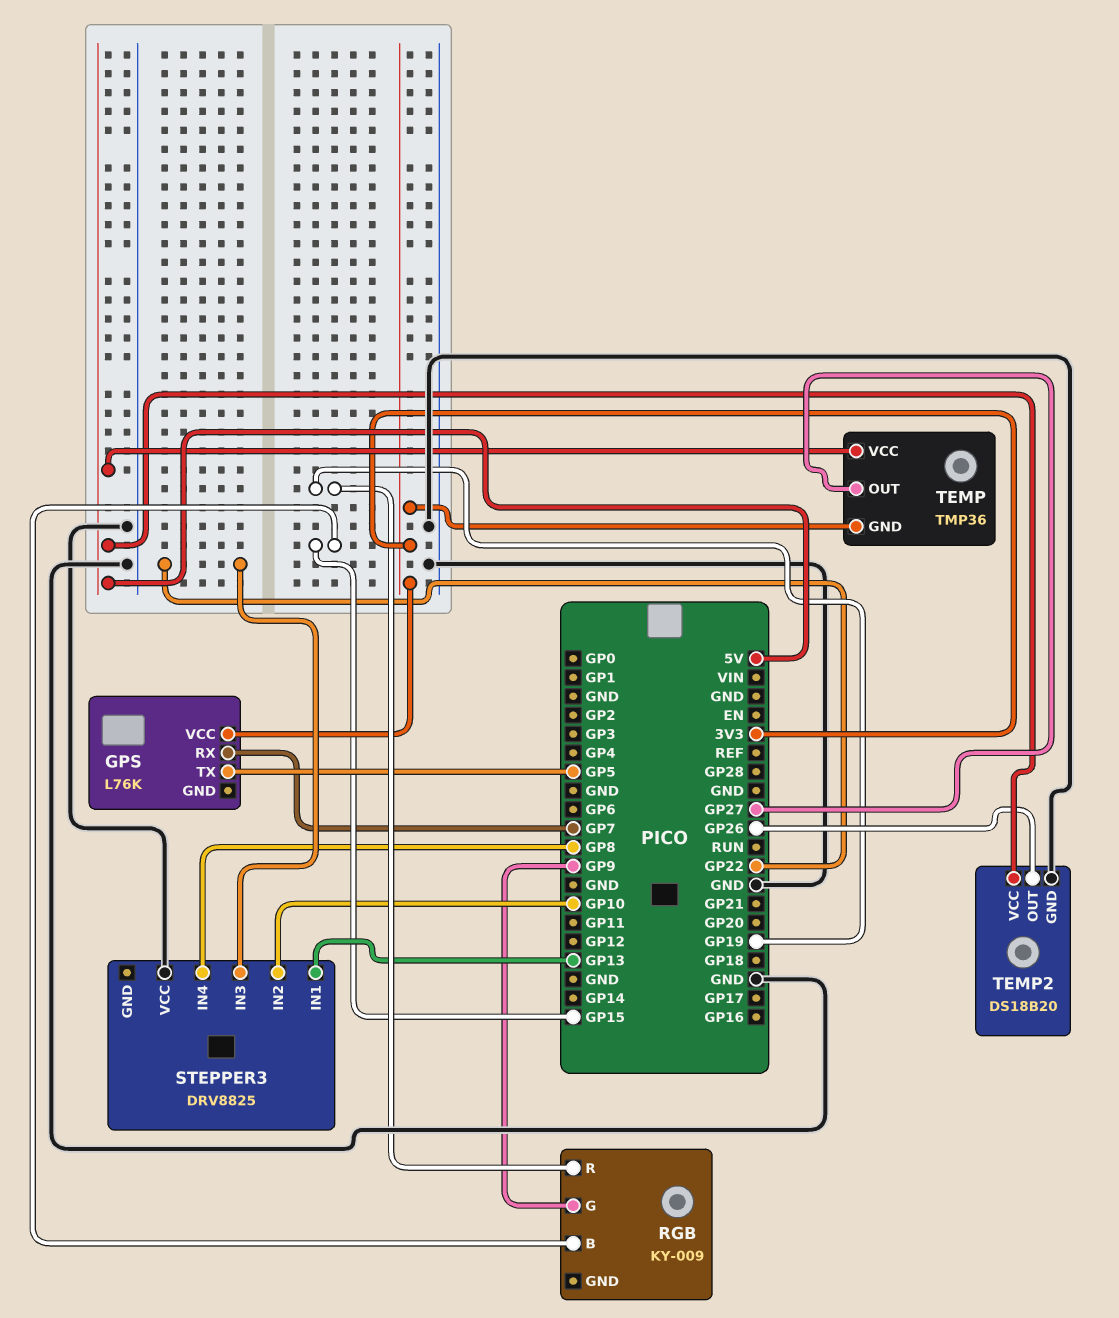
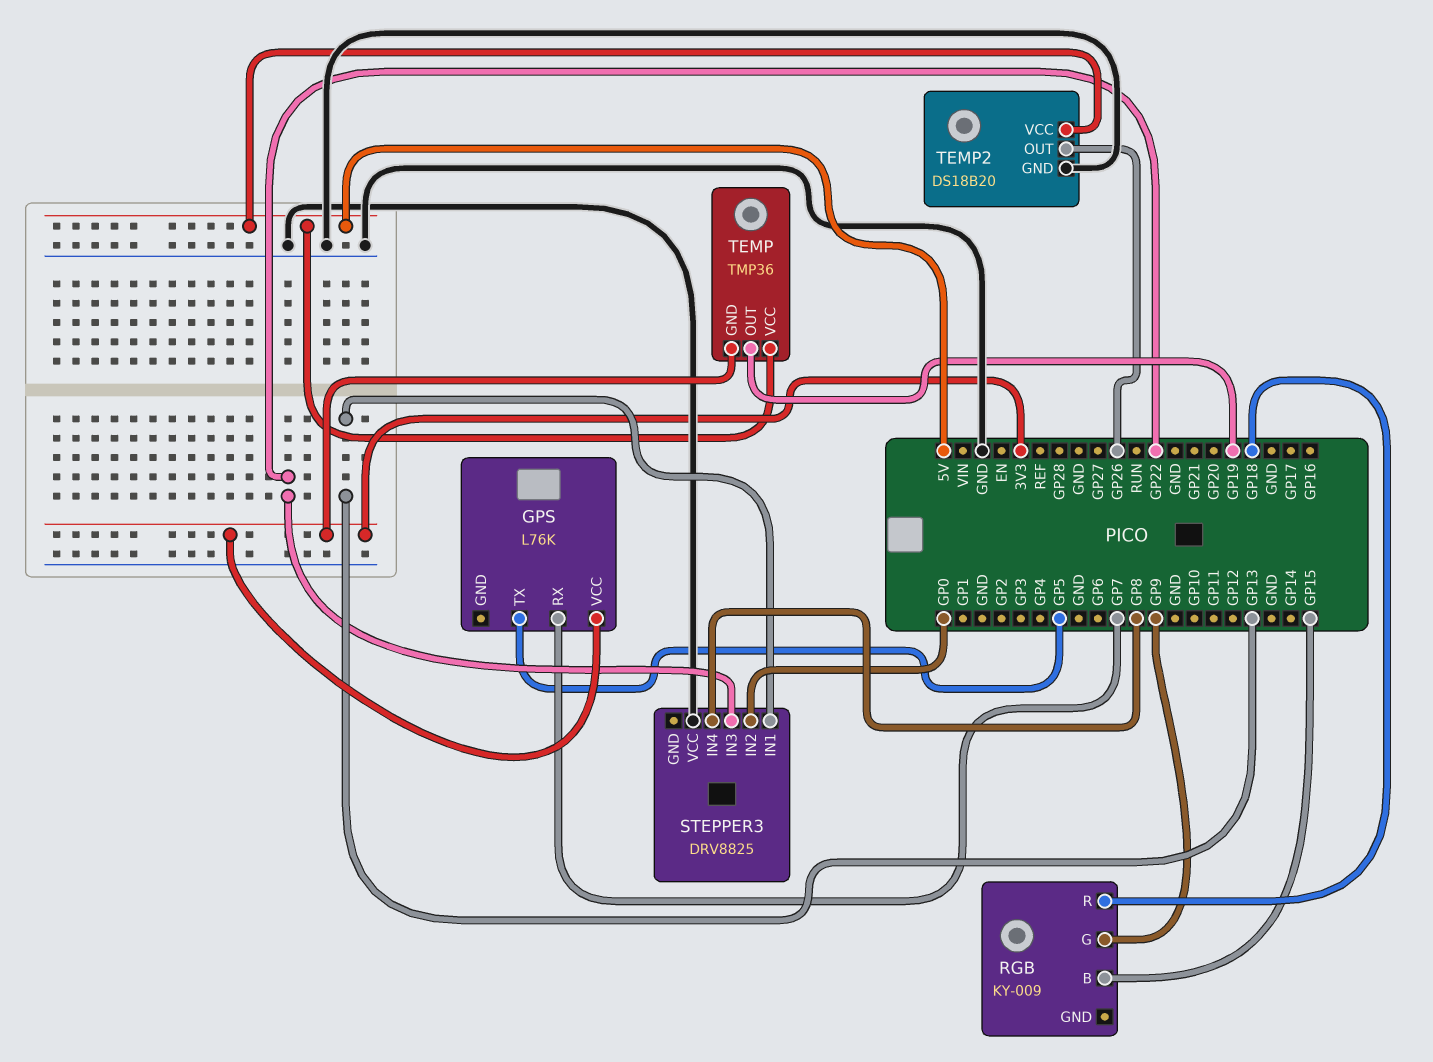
RGB pin R: GP19 -> GP18
STEPPER3 pin IN2: GP10 -> GP0
TEMP pin OUT: GP27 -> GP19

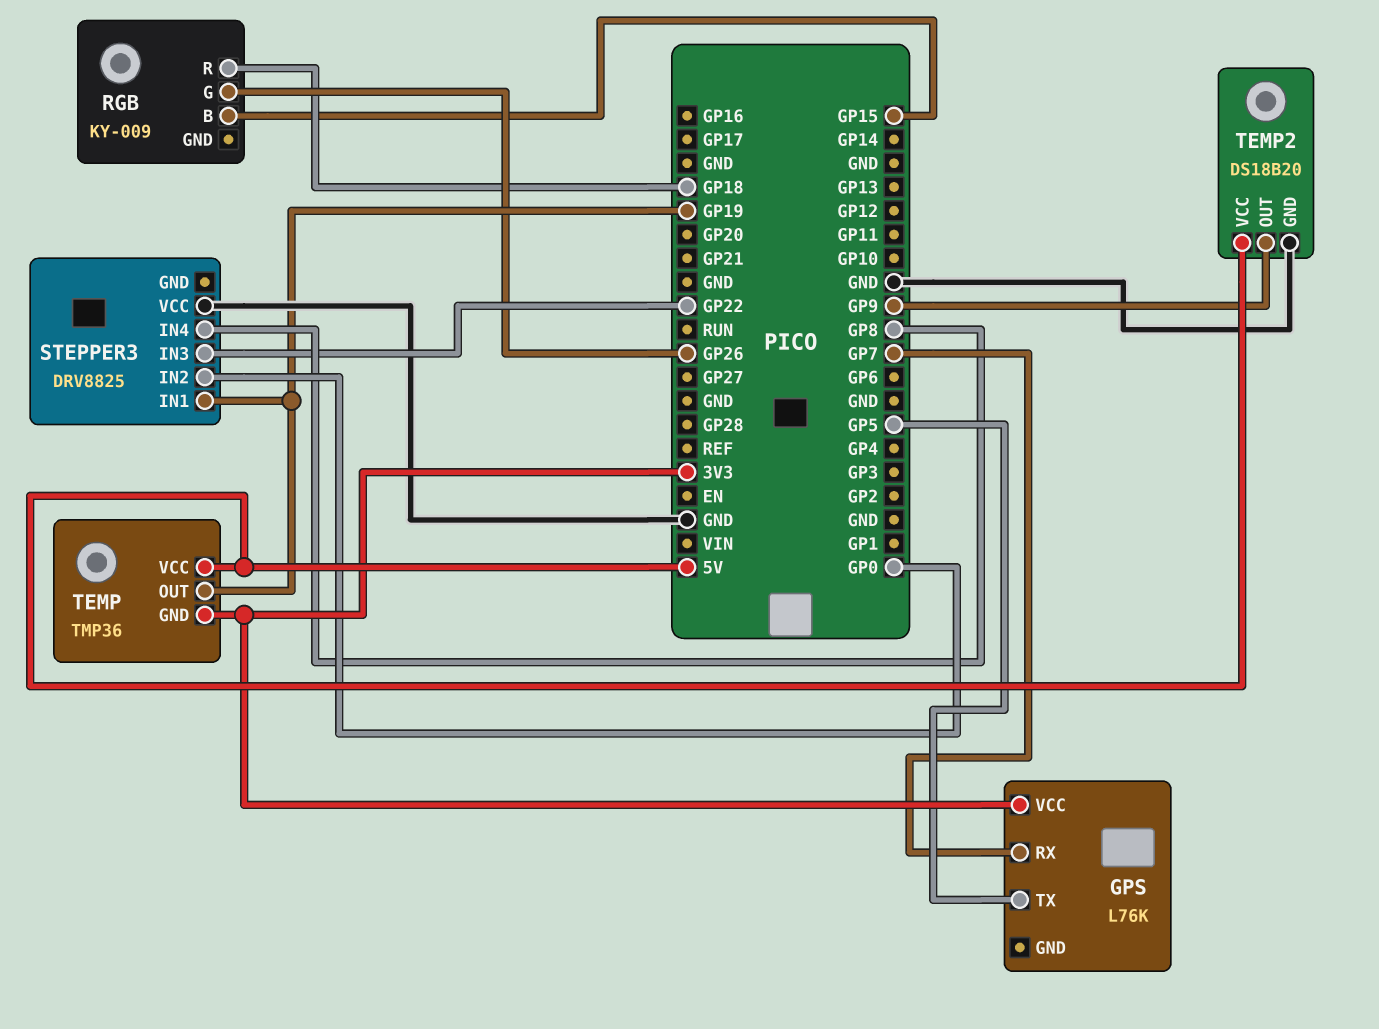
RGB pin G: GP9 -> GP26
STEPPER3 pin IN1: GP13 -> GP19
TEMP2 pin OUT: GP26 -> GP9

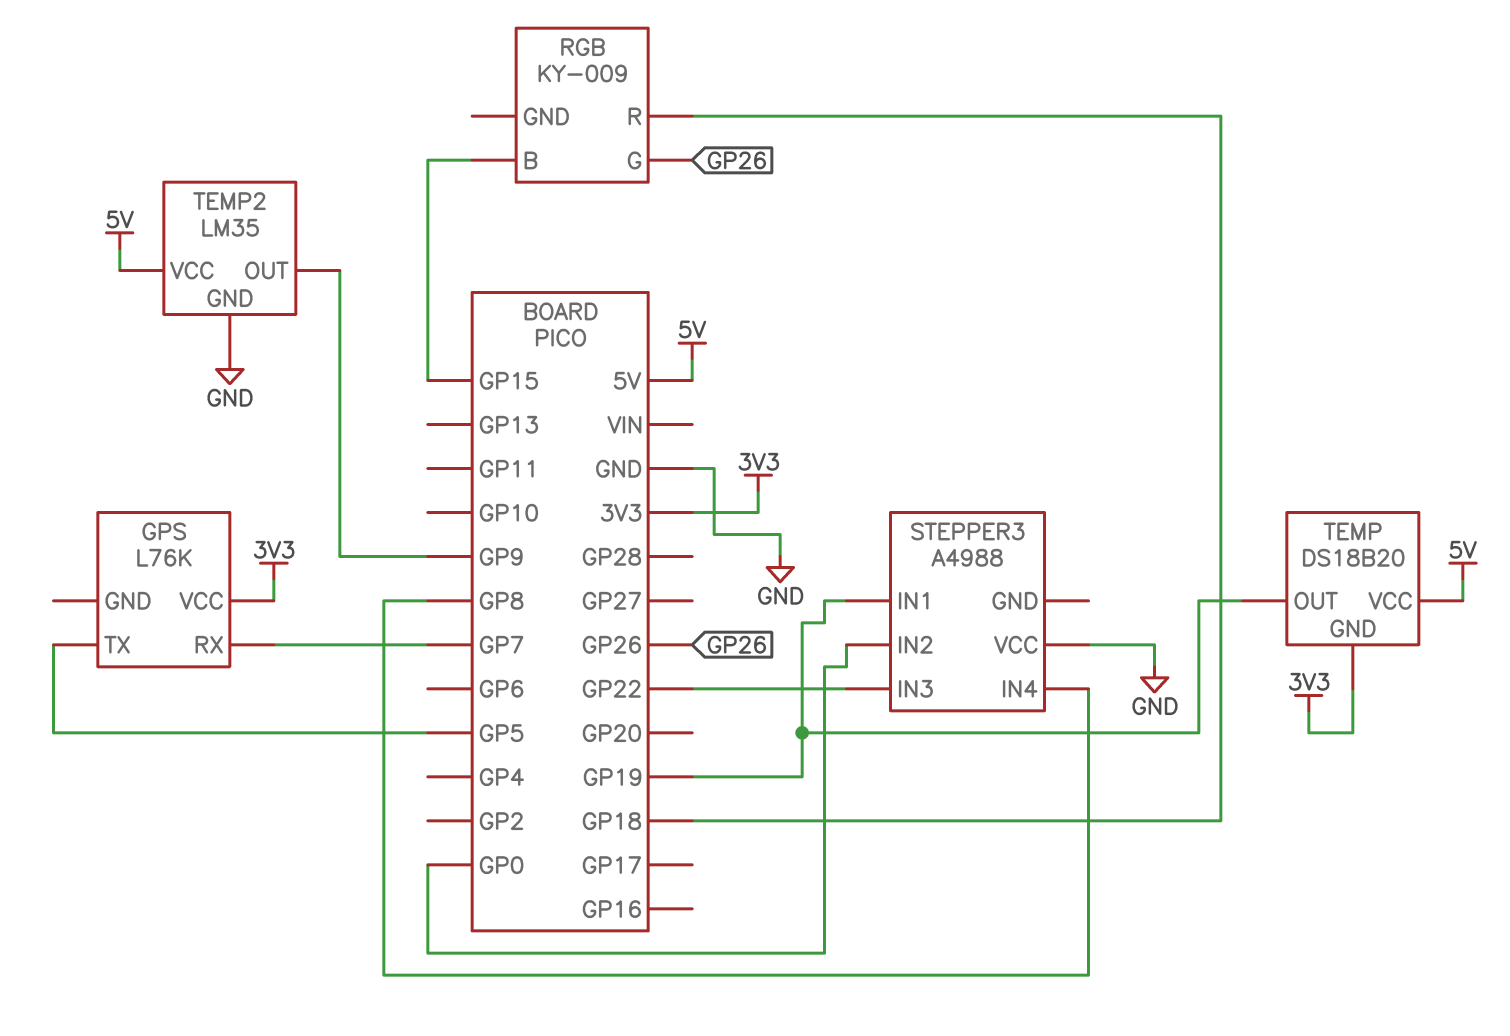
STEPPER3: DRV8825 -> A4988
TEMP: TMP36 -> DS18B20
TEMP2: DS18B20 -> LM35

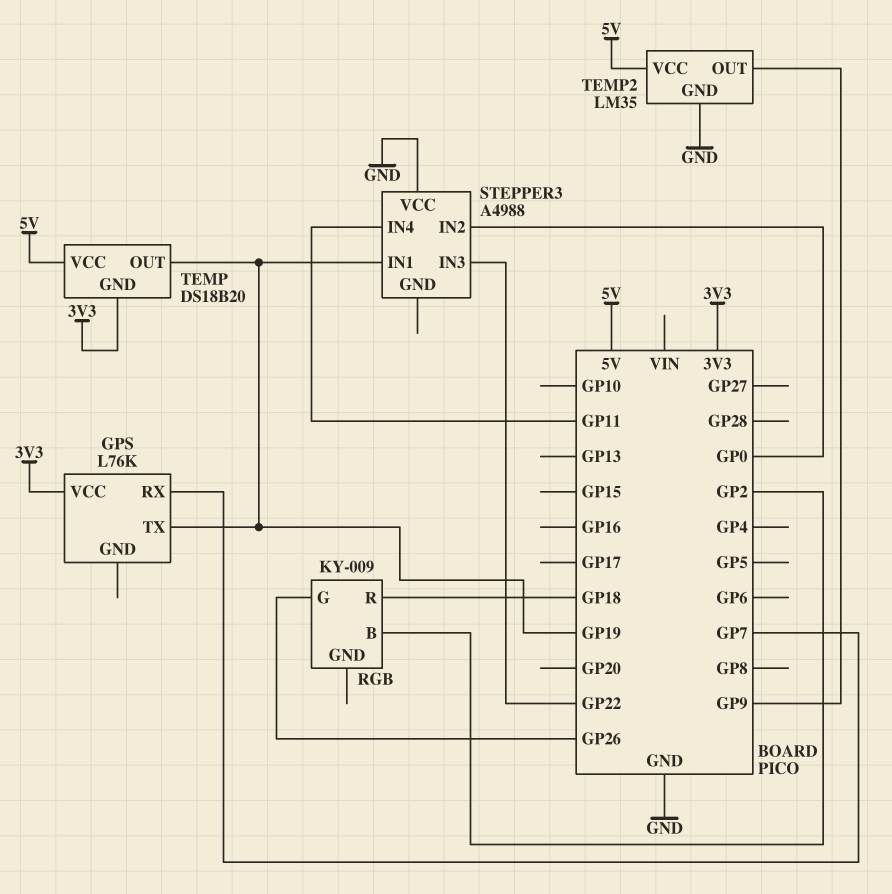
GPS pin TX: GP5 -> GP19
RGB pin B: GP15 -> GP2
STEPPER3 pin IN4: GP8 -> GP11

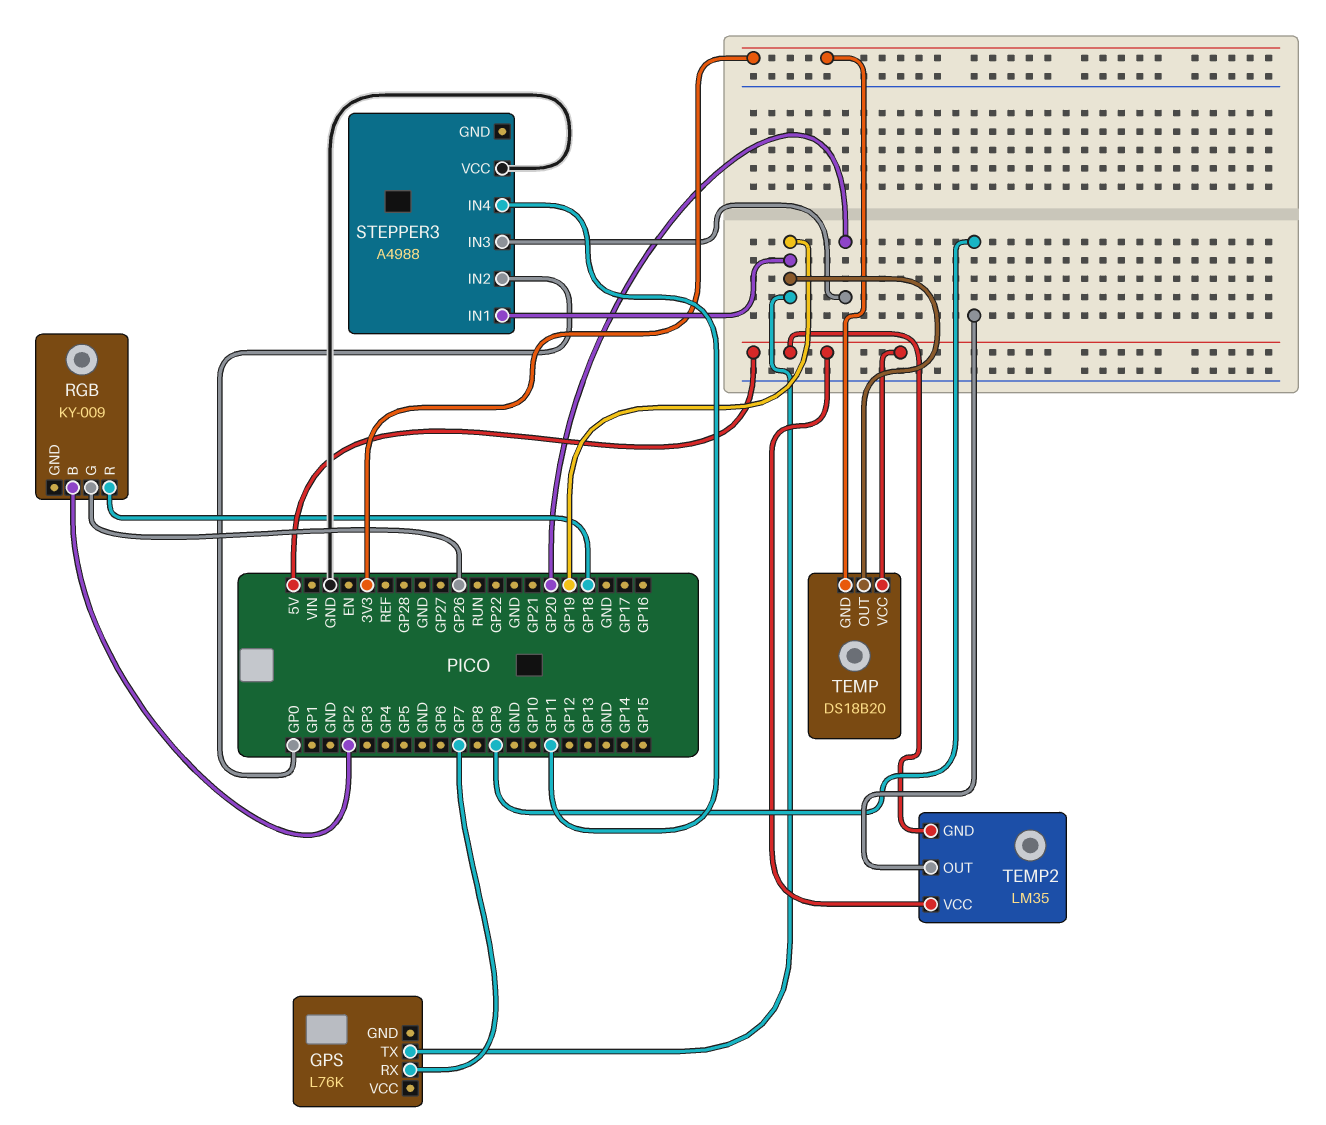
GPS pin VCC: 3V3 -> none
STEPPER3 pin IN3: GP22 -> GP20
TEMP2 pin GND: GND -> 5V

